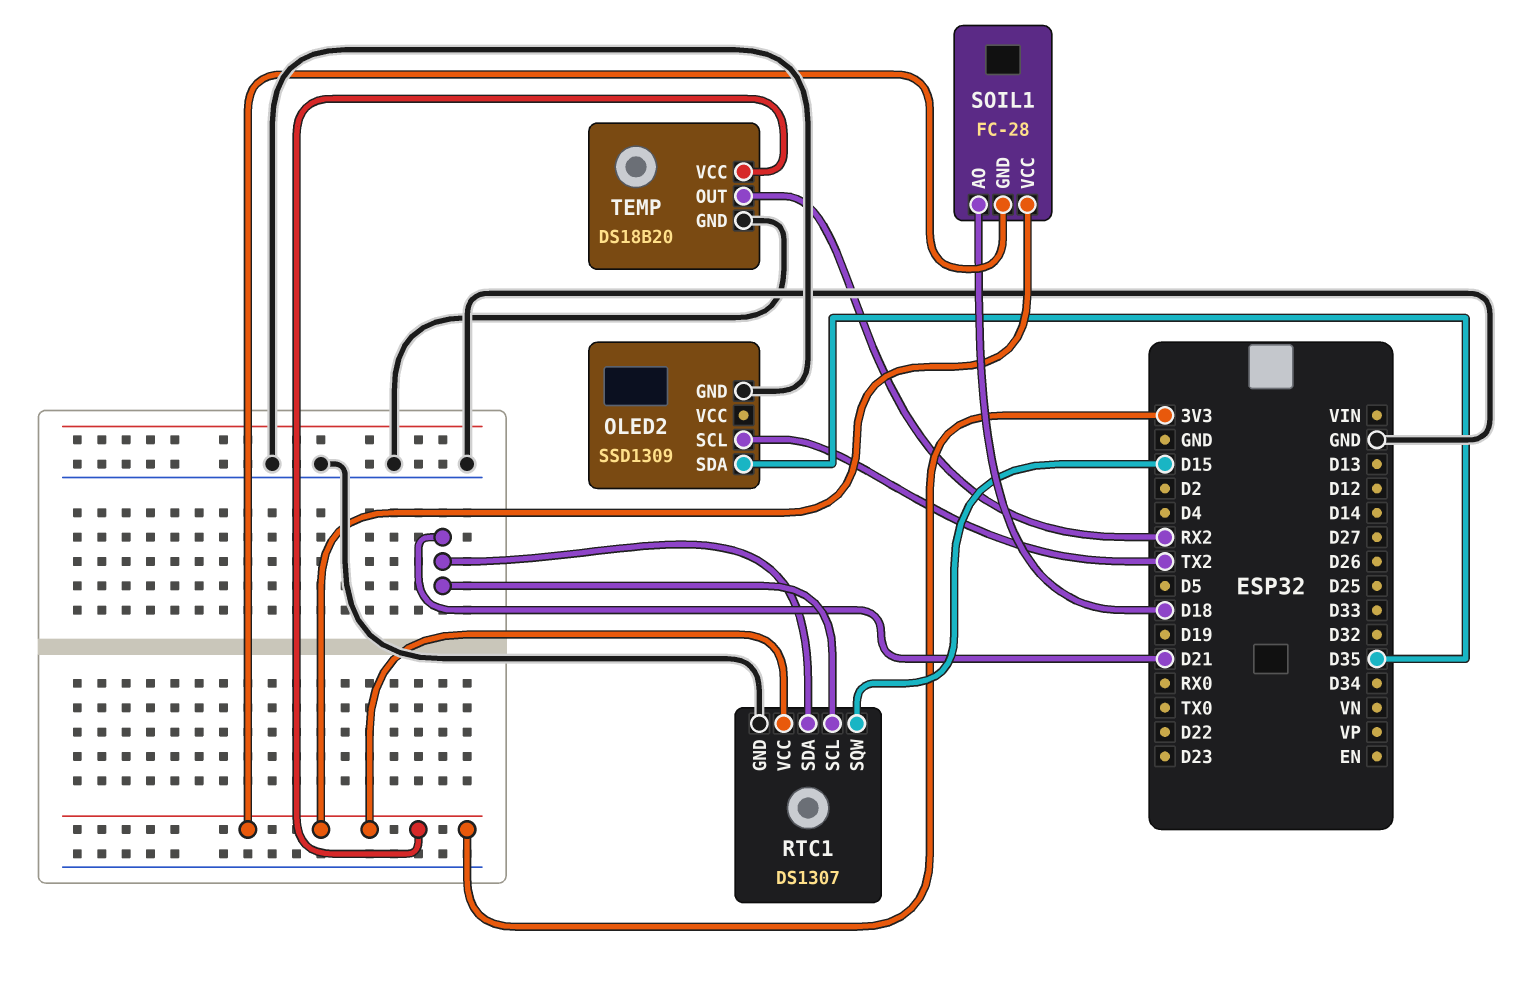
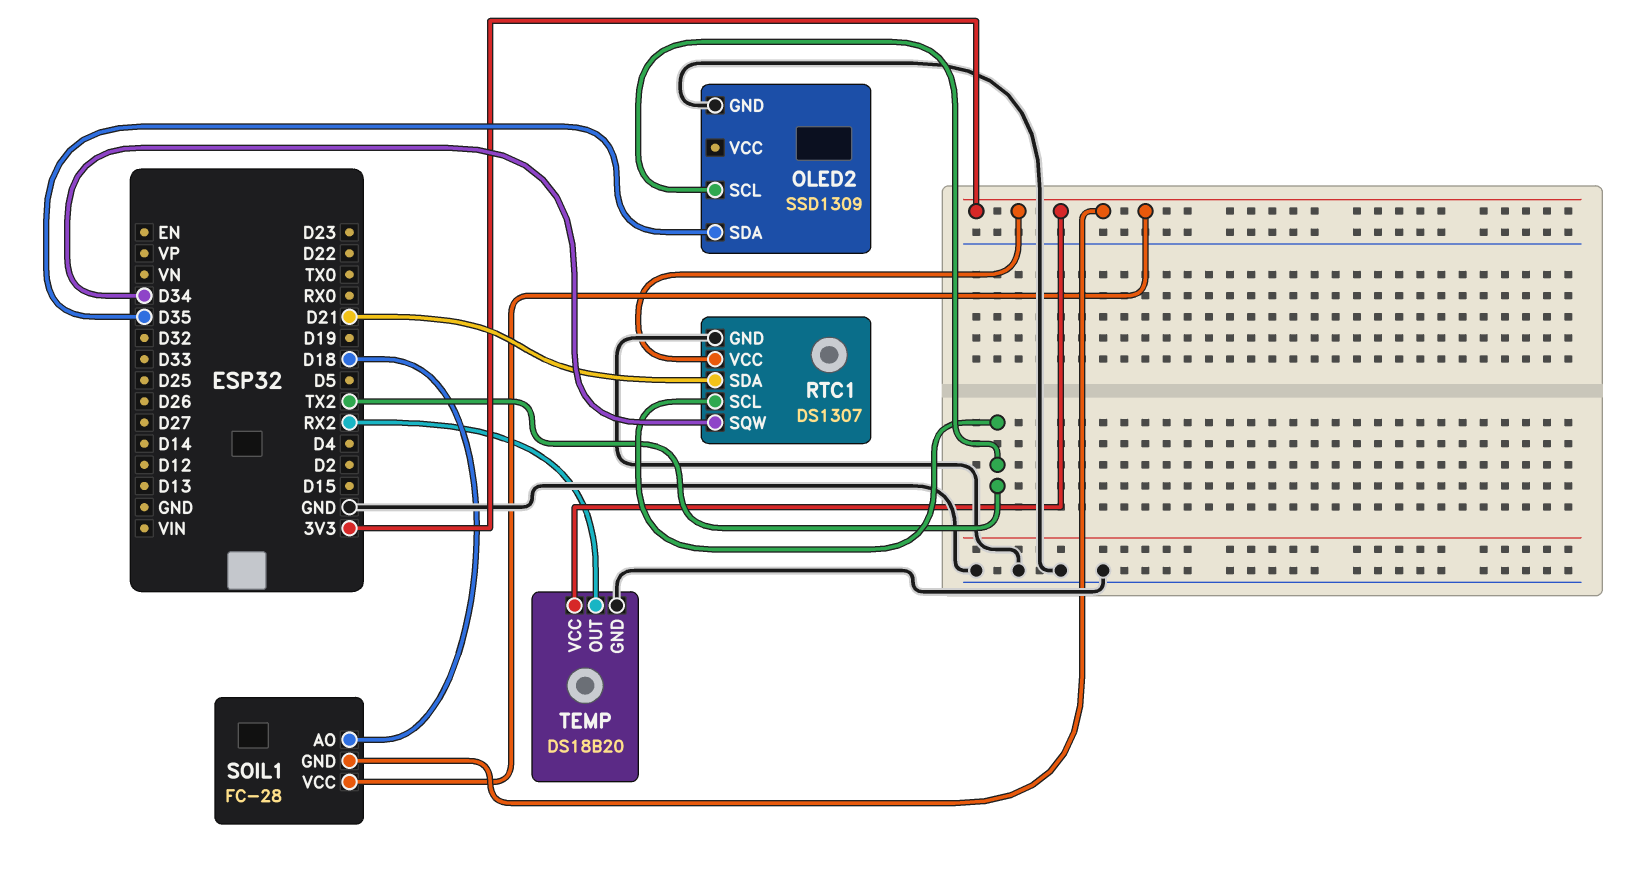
RTC1 pin SCL: D21 -> TX2
RTC1 pin SQW: D15 -> D34

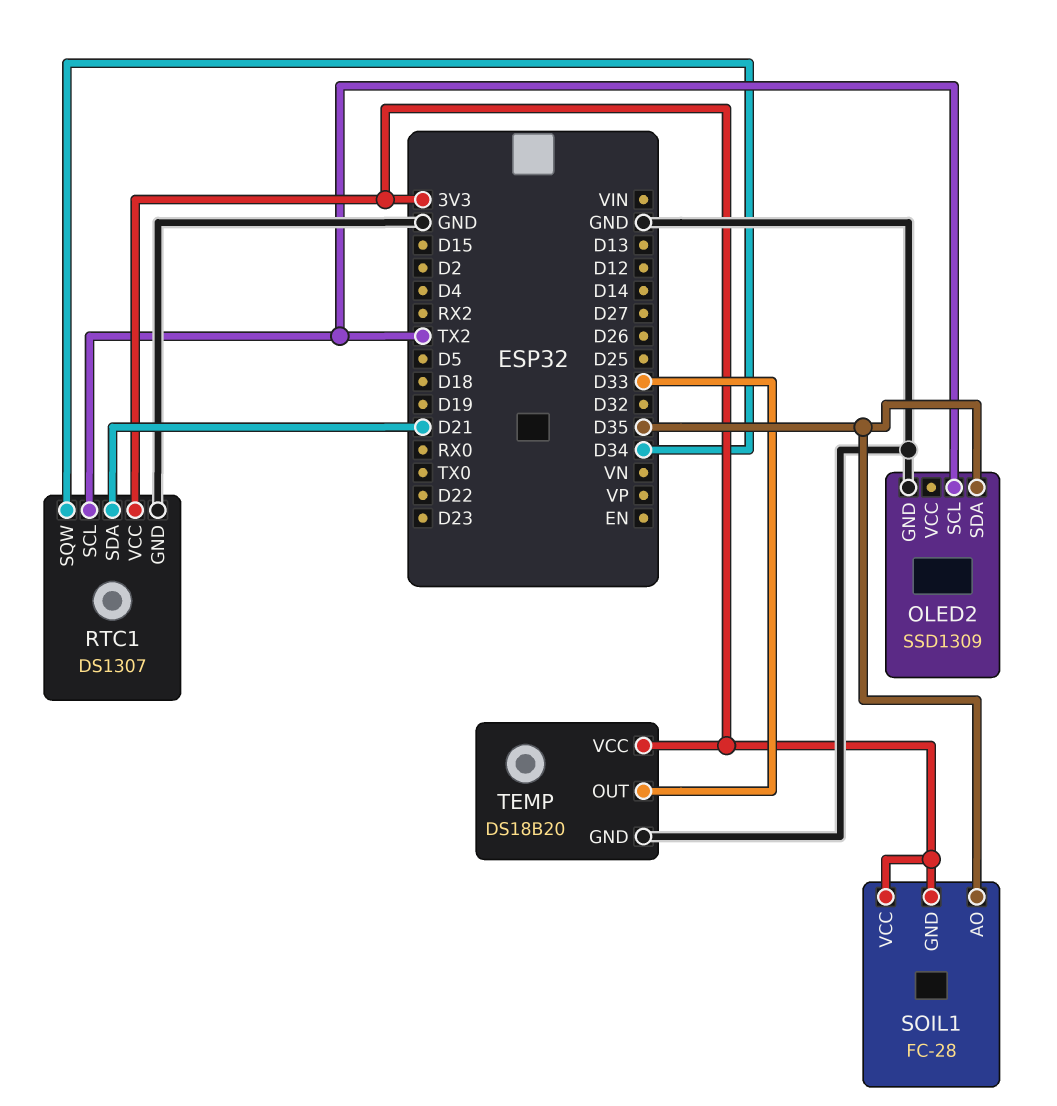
SOIL1 pin AO: D18 -> D35
TEMP pin OUT: RX2 -> D33

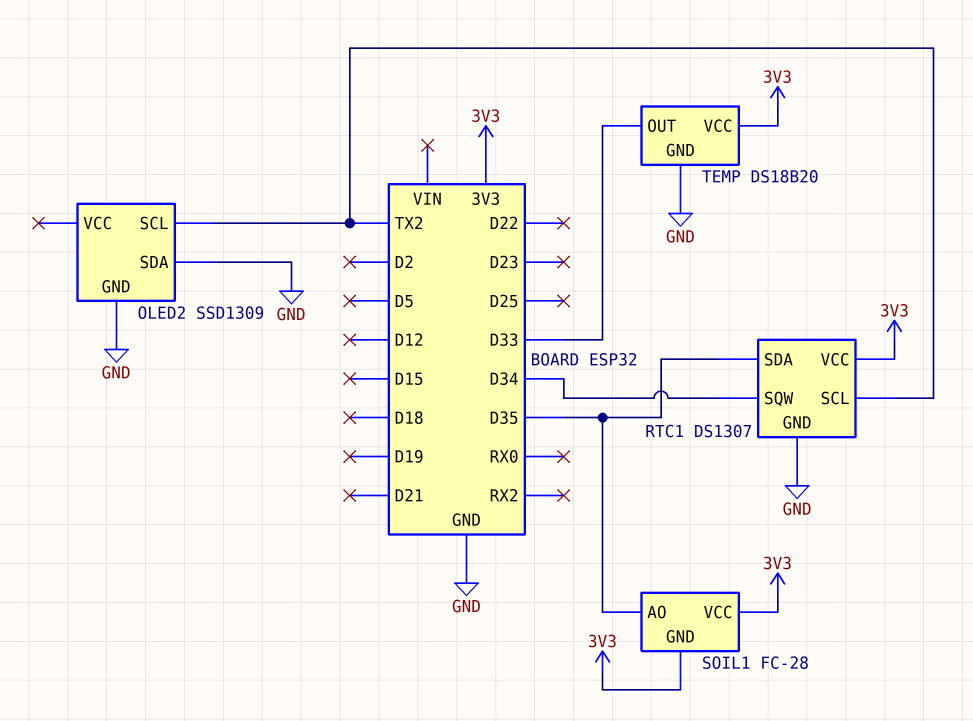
OLED2 pin SDA: D35 -> GND
RTC1 pin SDA: D21 -> D35

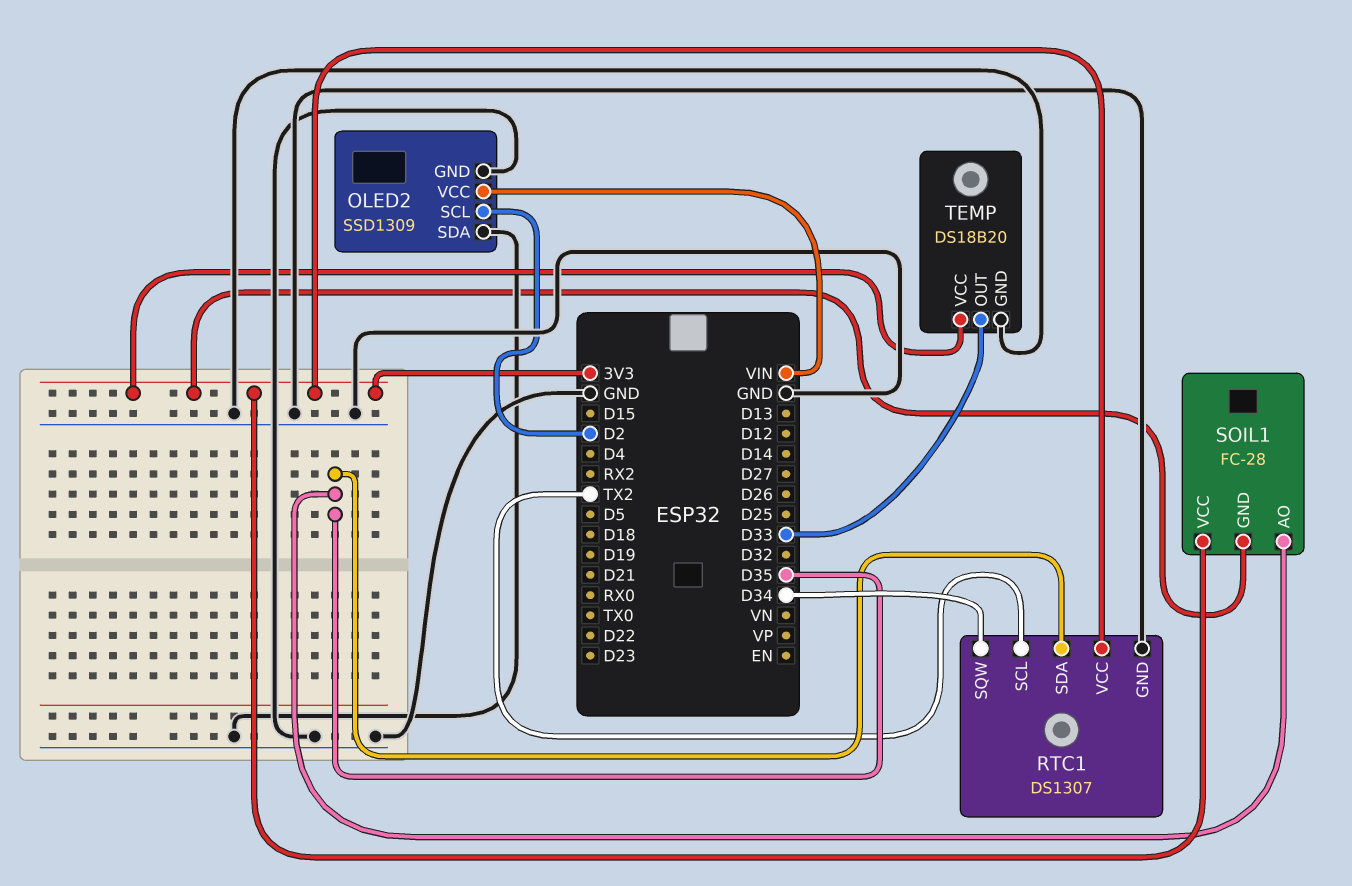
OLED2 pin SCL: TX2 -> D2
OLED2 pin VCC: none -> VIN

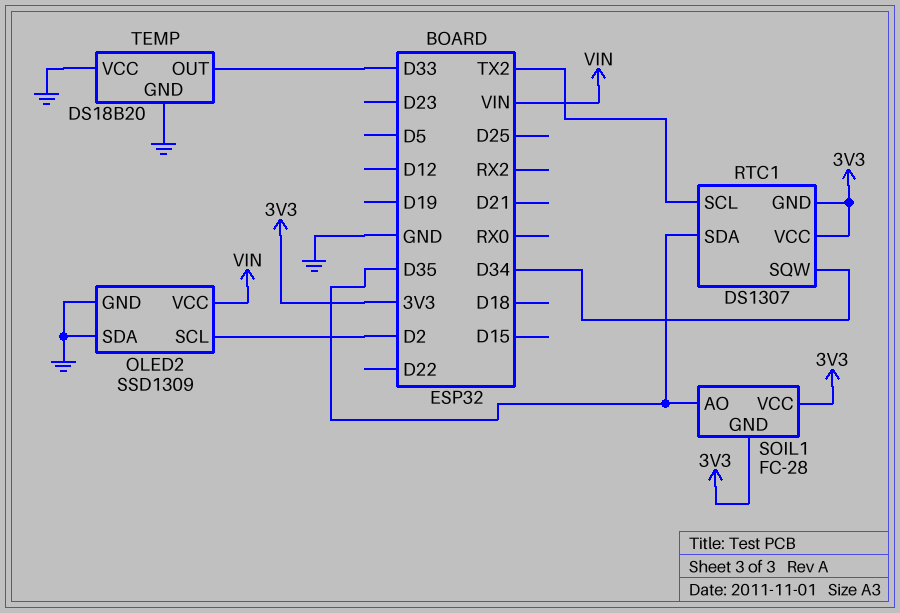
RTC1 pin GND: GND -> 3V3
TEMP pin VCC: 3V3 -> GND

